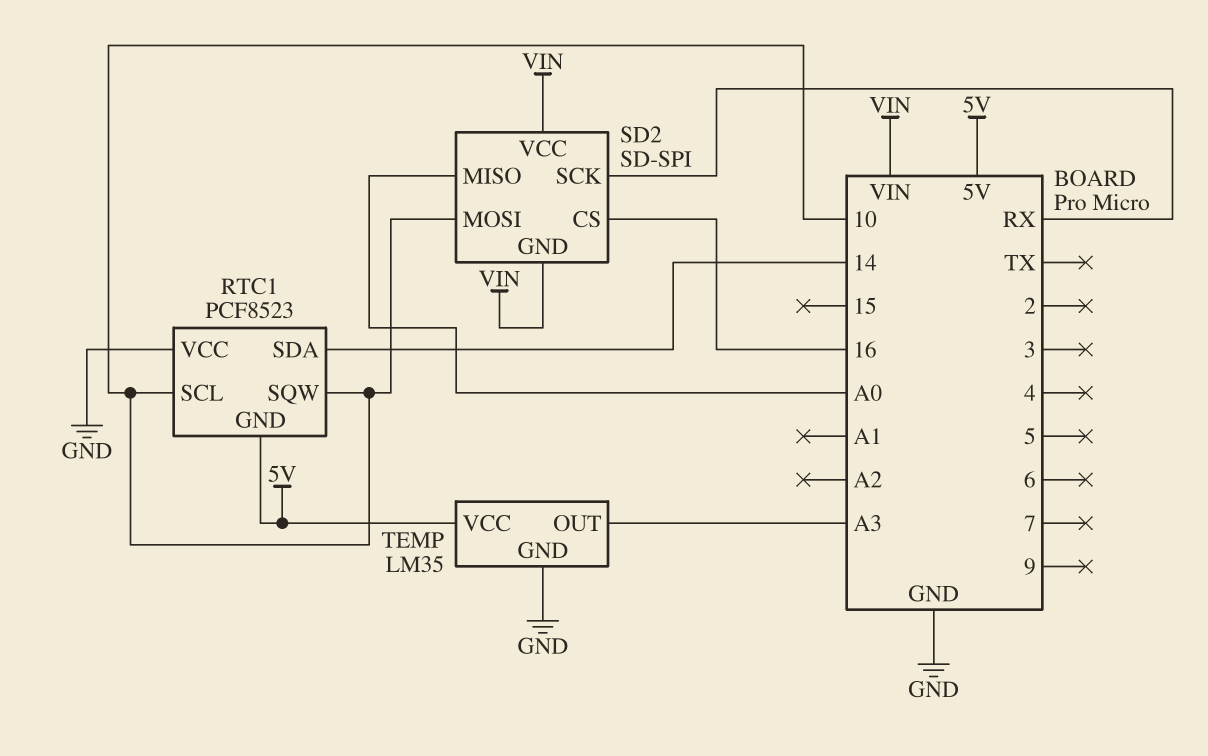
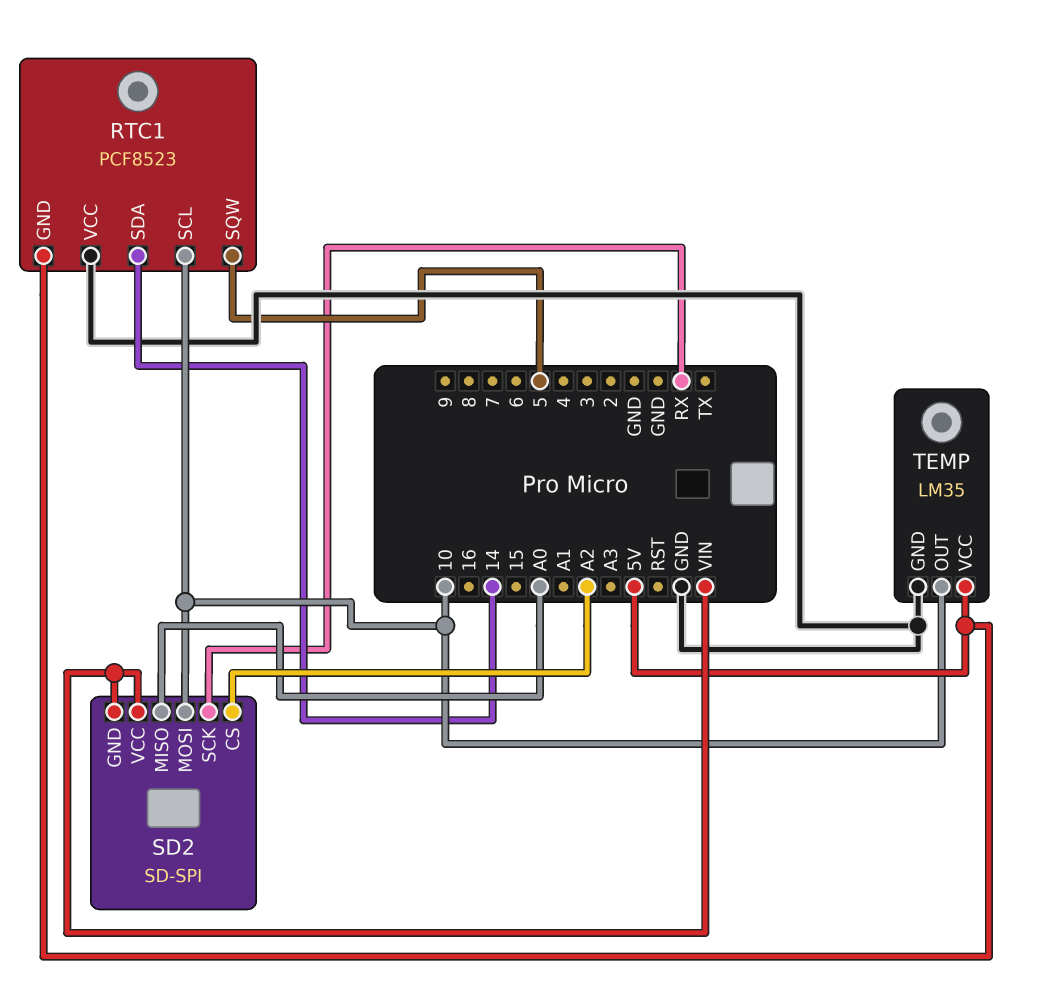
RTC1 pin SQW: 10 -> 5
SD2 pin CS: 16 -> A2
TEMP pin OUT: A3 -> 10

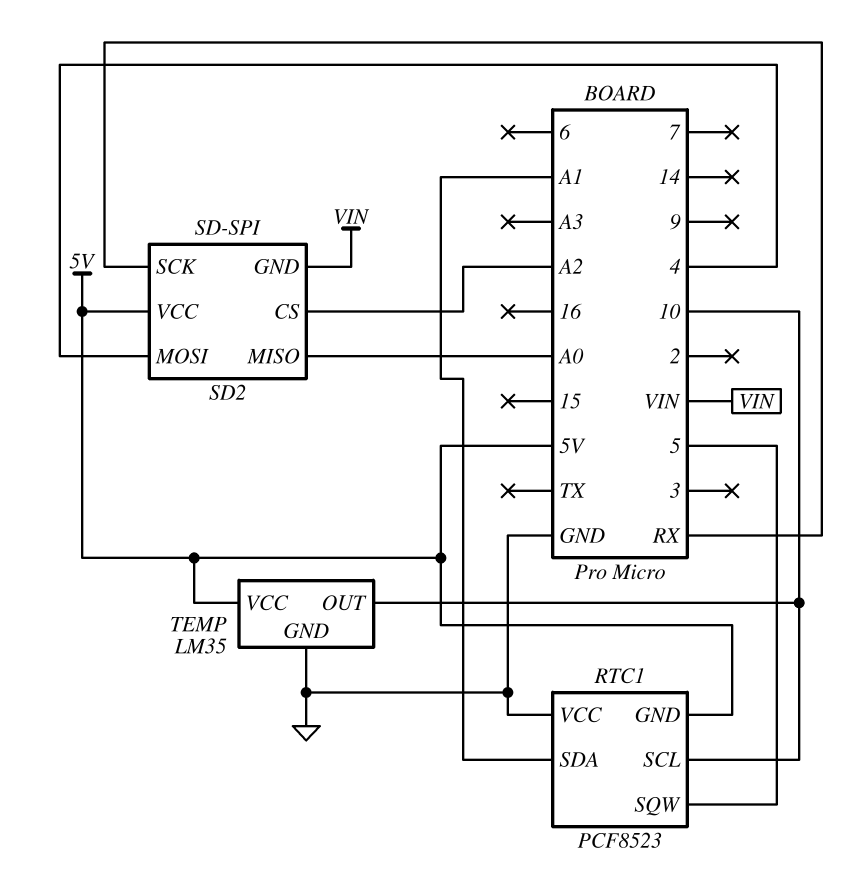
RTC1 pin SDA: 14 -> A1
SD2 pin MOSI: 10 -> 4
SD2 pin VCC: VIN -> 5V

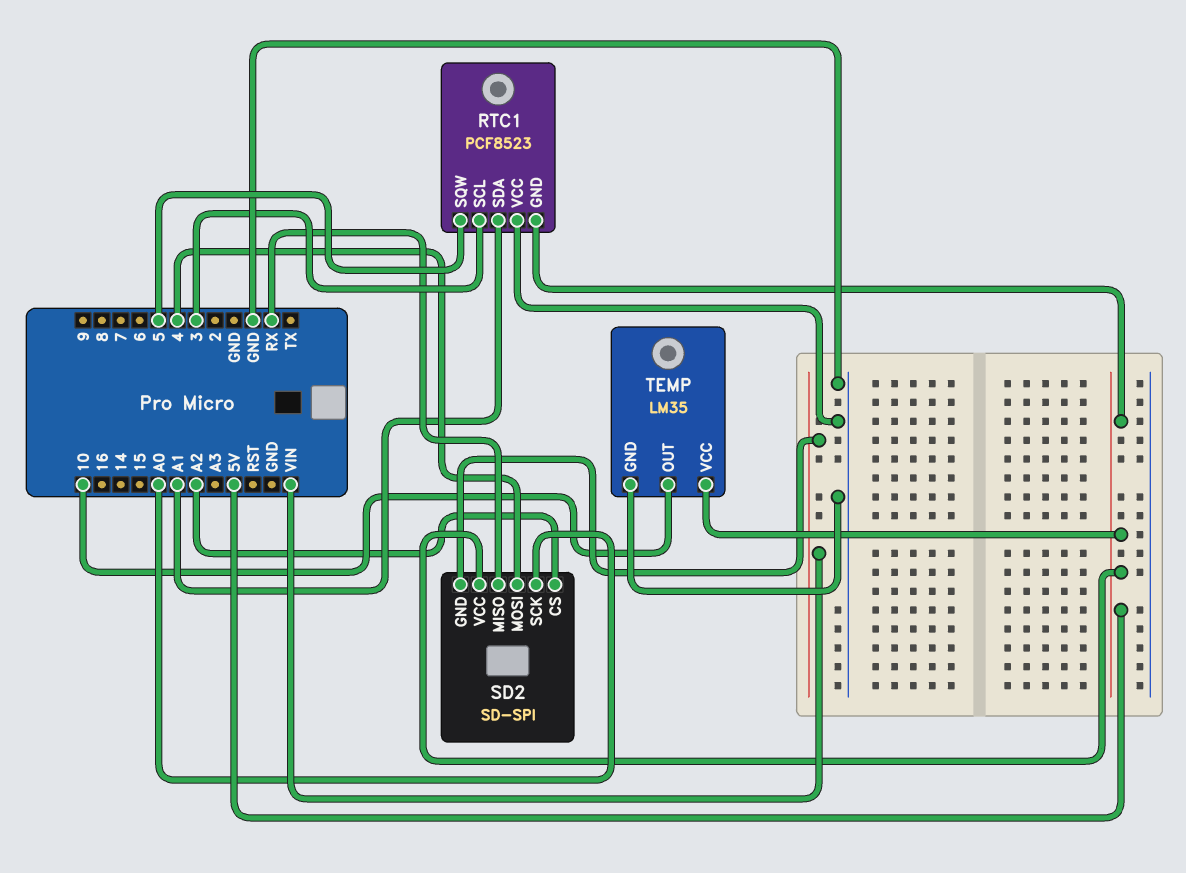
RTC1 pin SCL: 10 -> 3
SD2 pin MISO: A0 -> RX
SD2 pin SCK: RX -> A0

